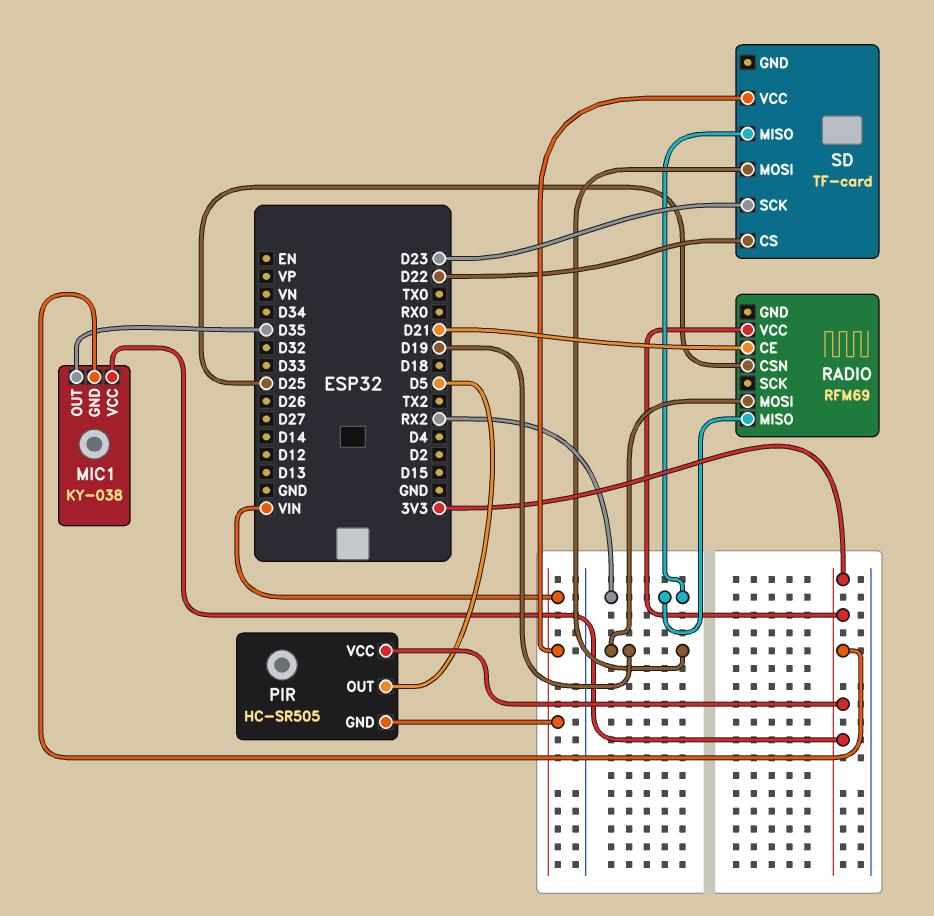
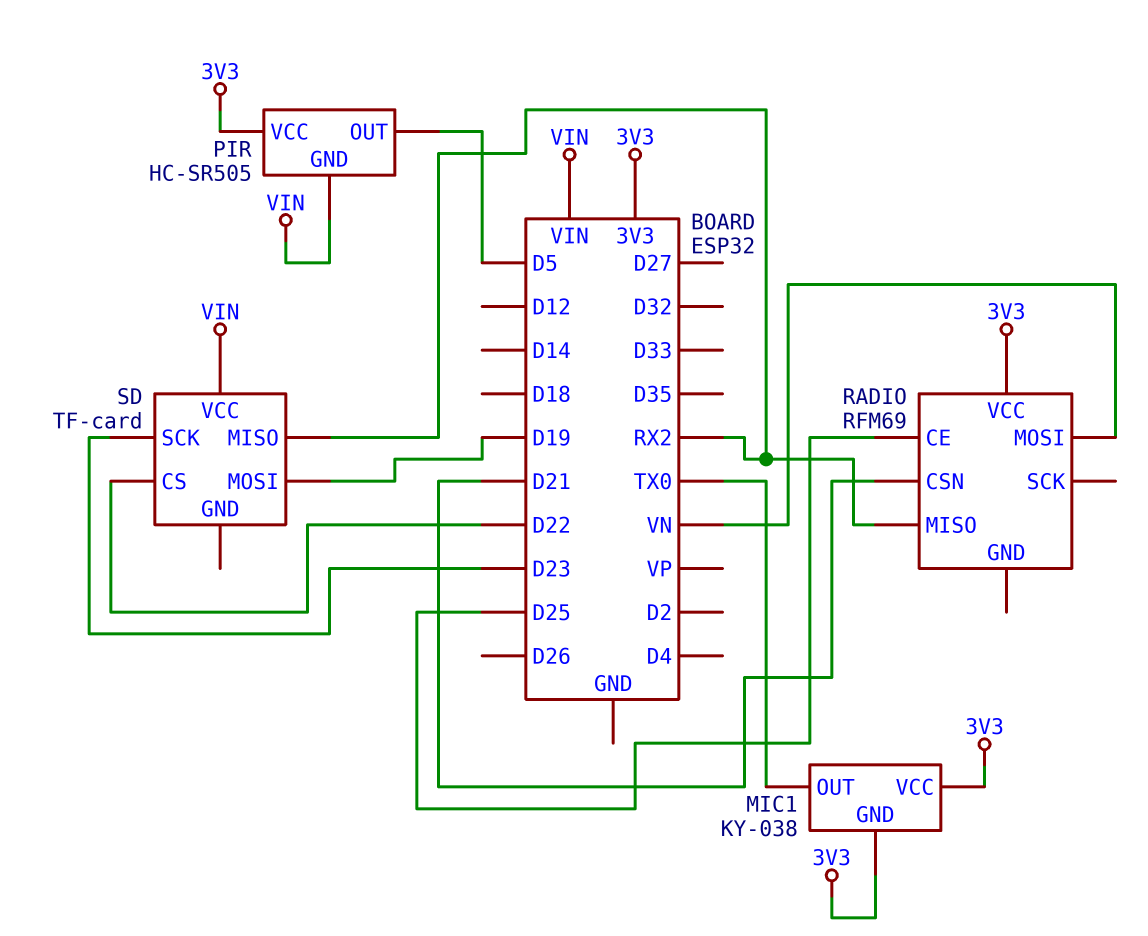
MIC1 pin OUT: D35 -> TX0
RADIO pin CE: D21 -> D25
RADIO pin CSN: D25 -> D21
RADIO pin MOSI: D19 -> VN

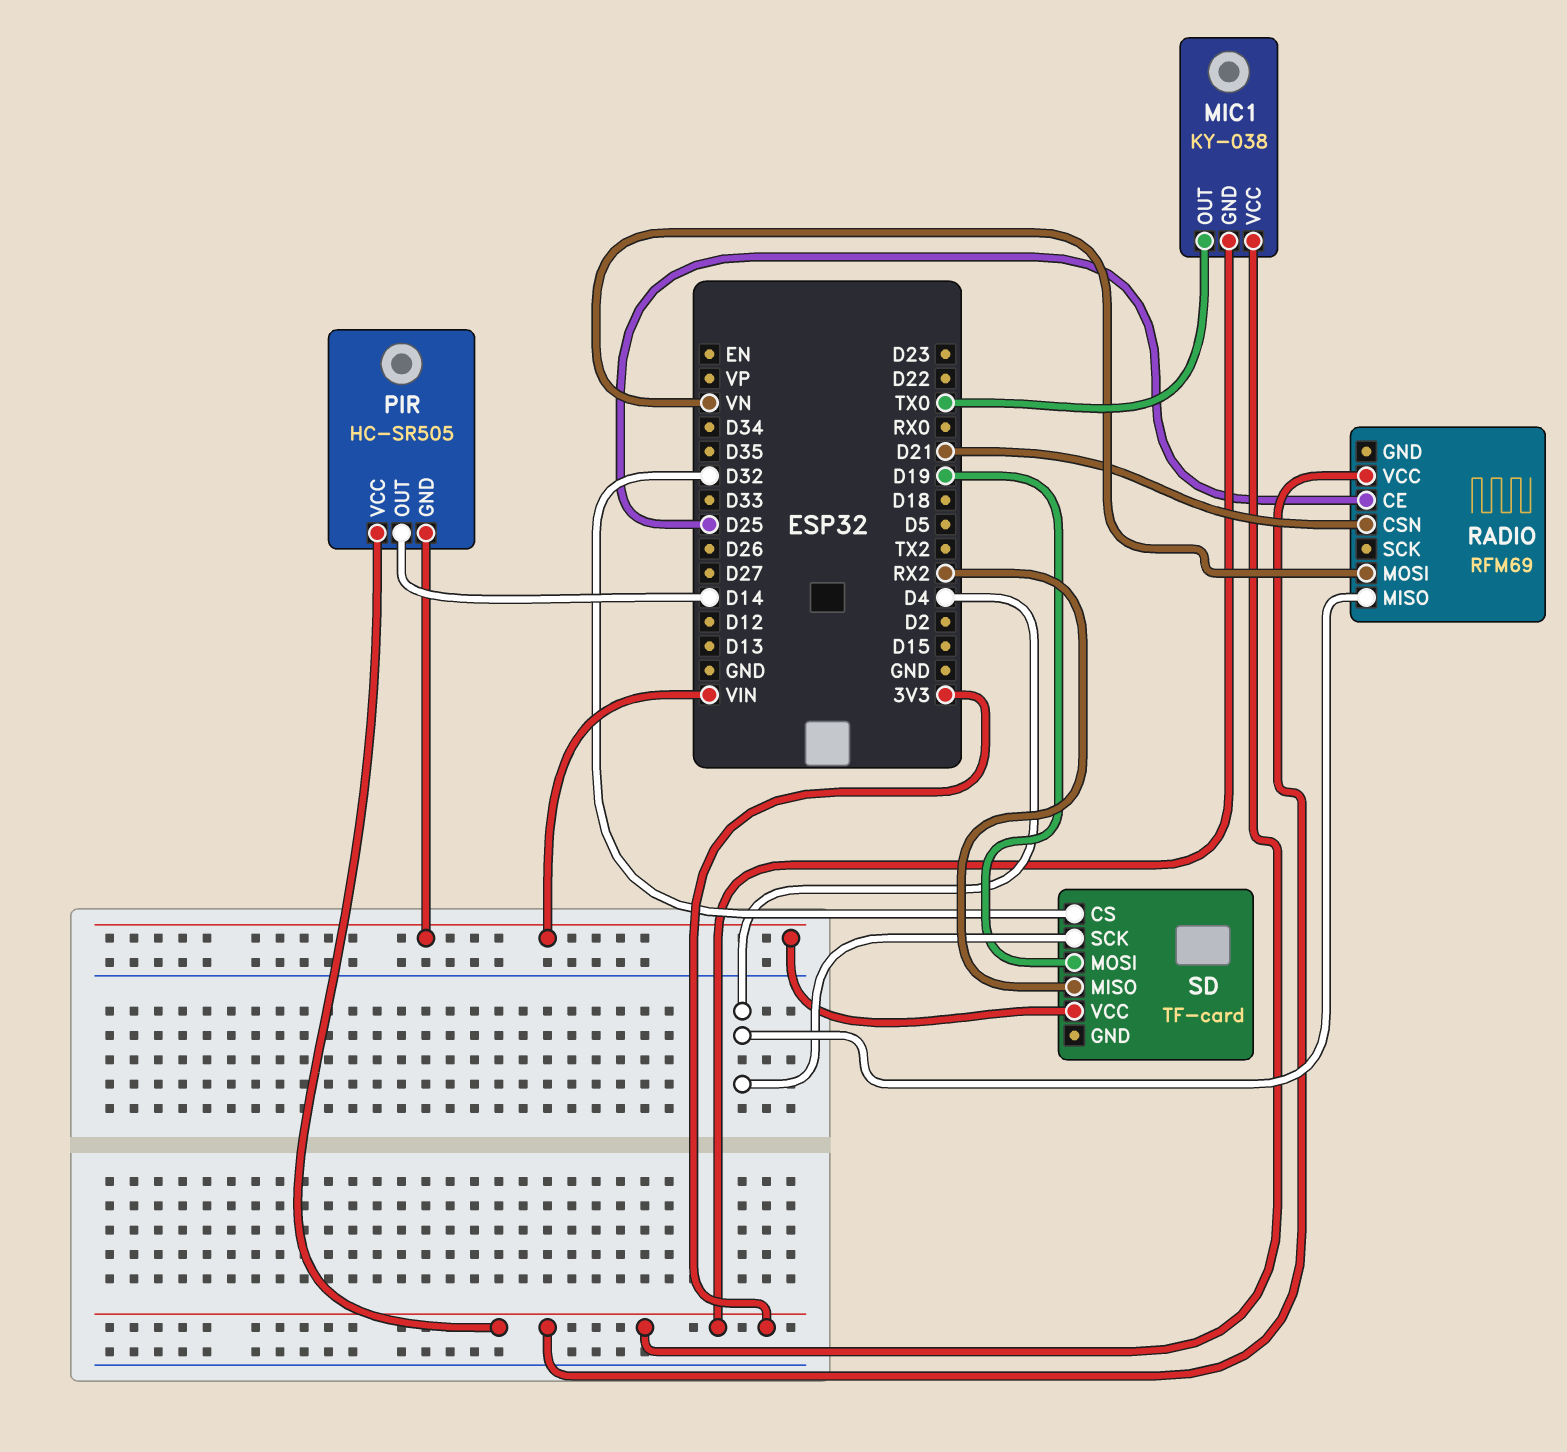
PIR pin OUT: D5 -> D14
RADIO pin MISO: RX2 -> D4
SD pin CS: D22 -> D32
SD pin SCK: D23 -> D4

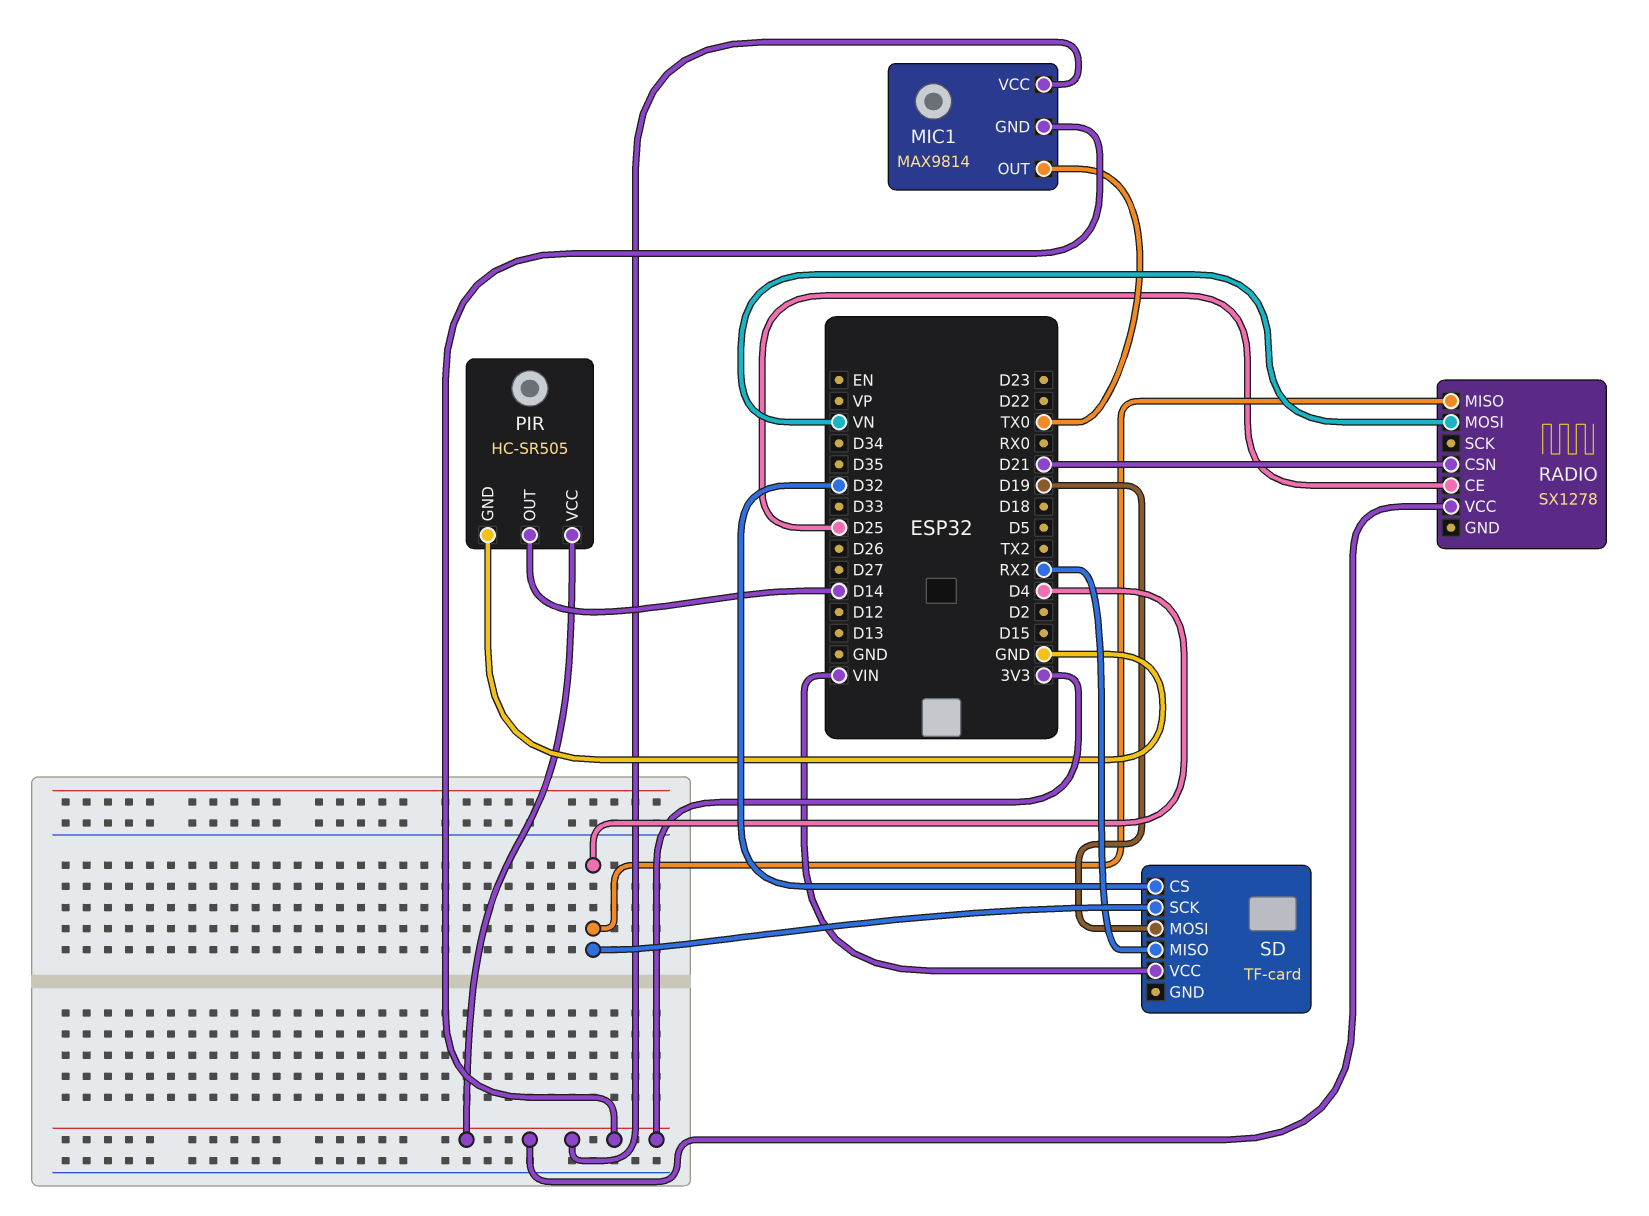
MIC1: KY-038 -> MAX9814
PIR pin GND: VIN -> GND
RADIO: RFM69 -> SX1278

